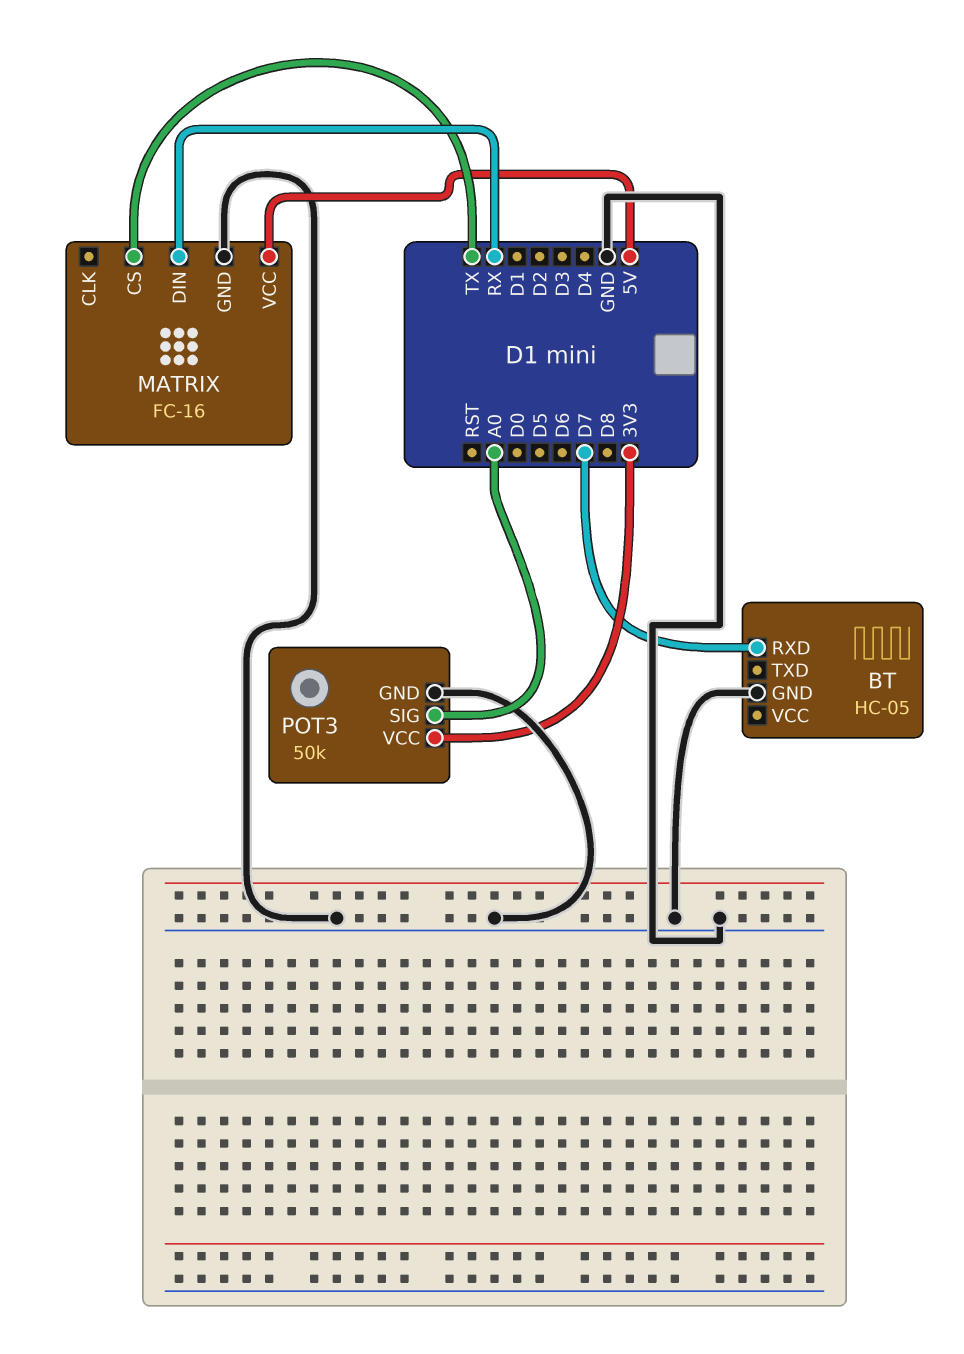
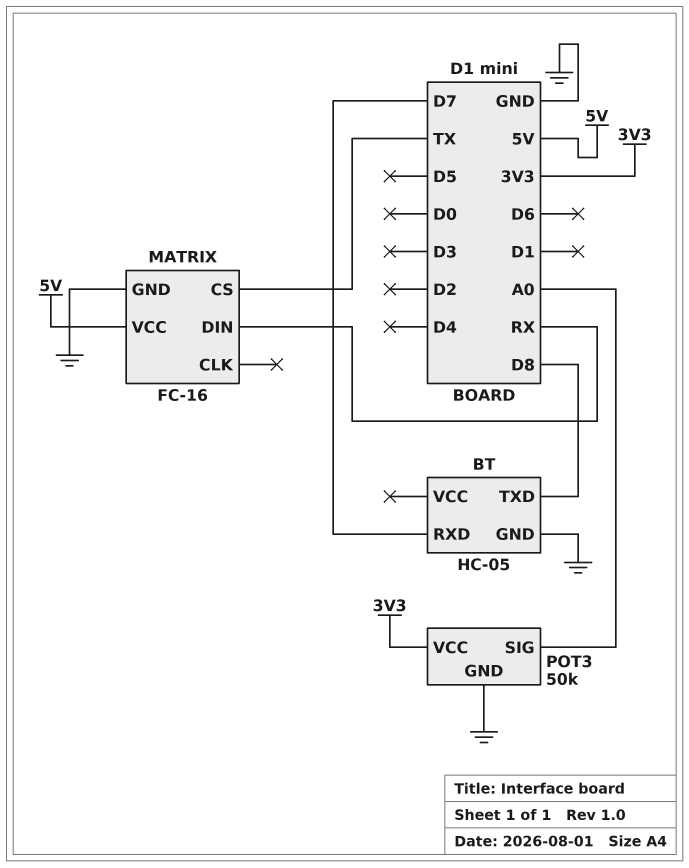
BT pin TXD: none -> D8

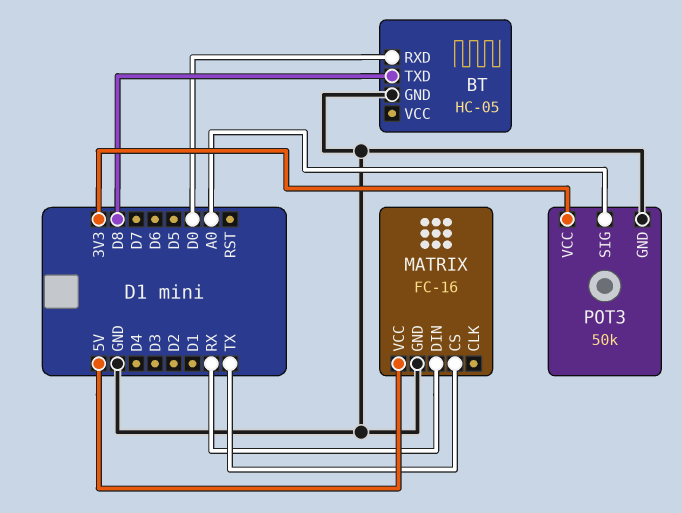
BT pin RXD: D7 -> D0

